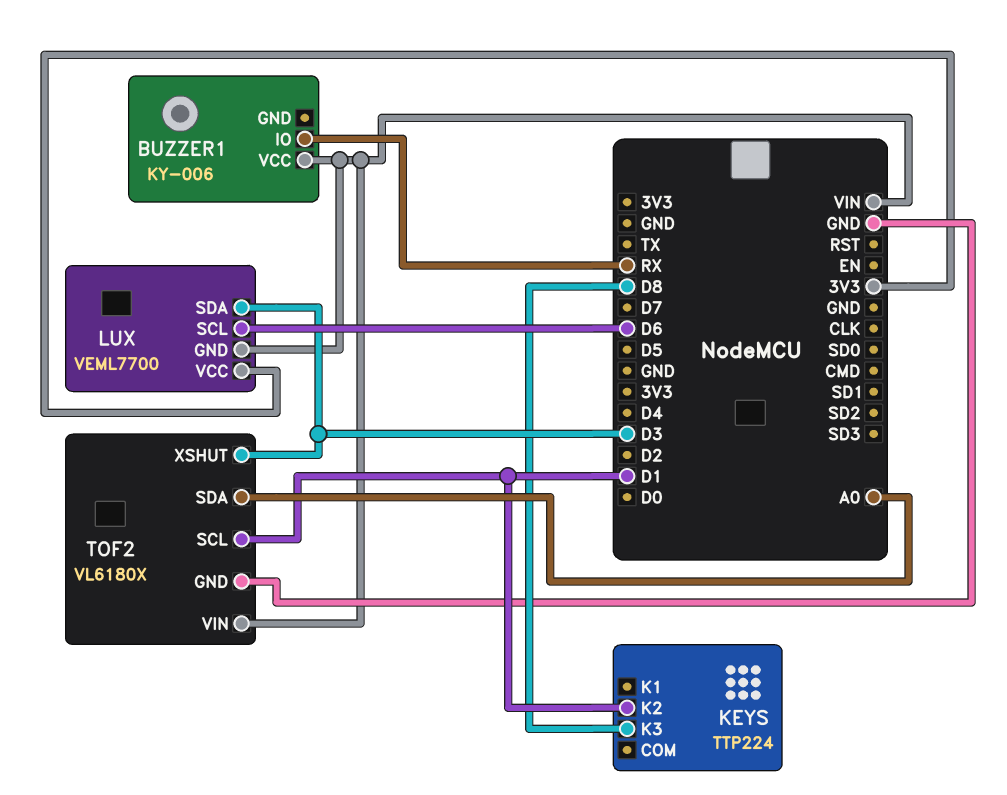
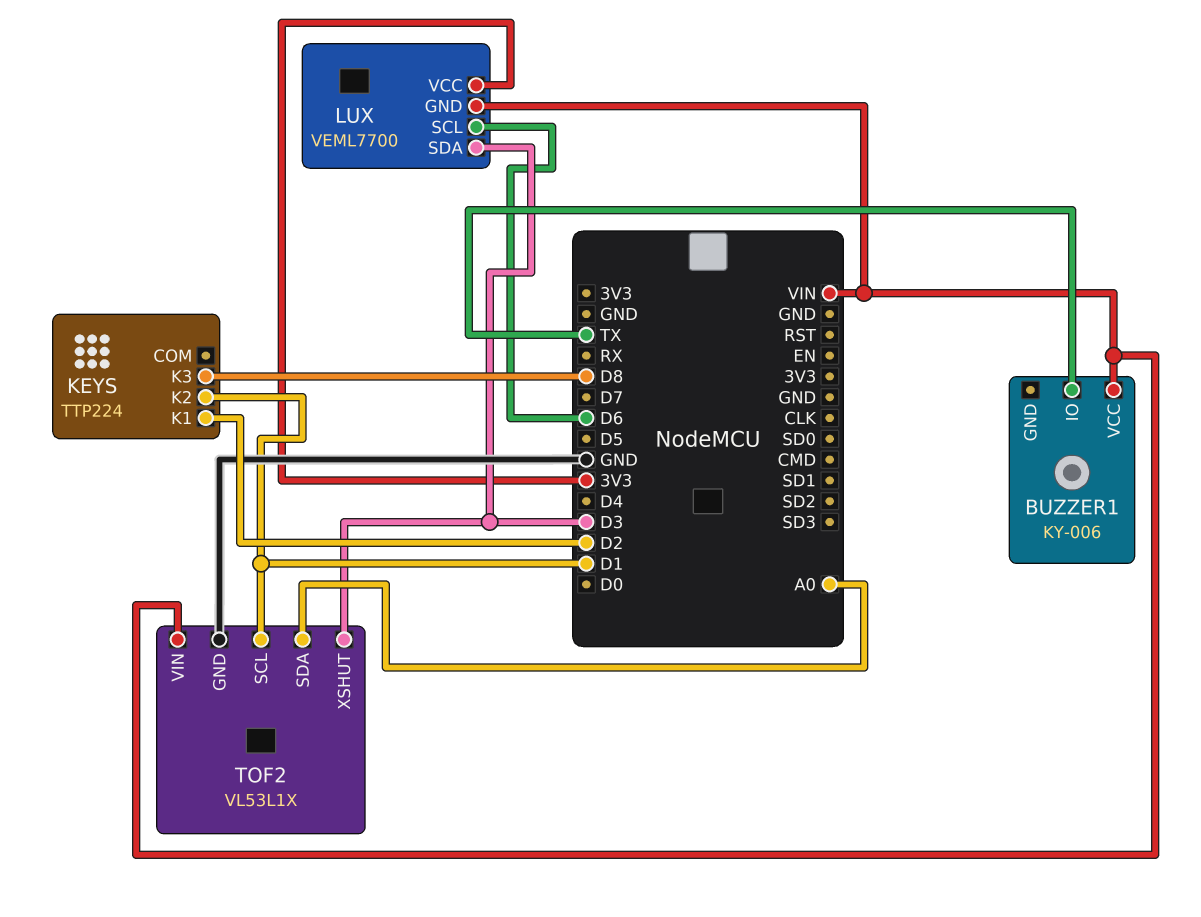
BUZZER1 pin IO: RX -> TX
KEYS pin K1: none -> D2
TOF2: VL6180X -> VL53L1X

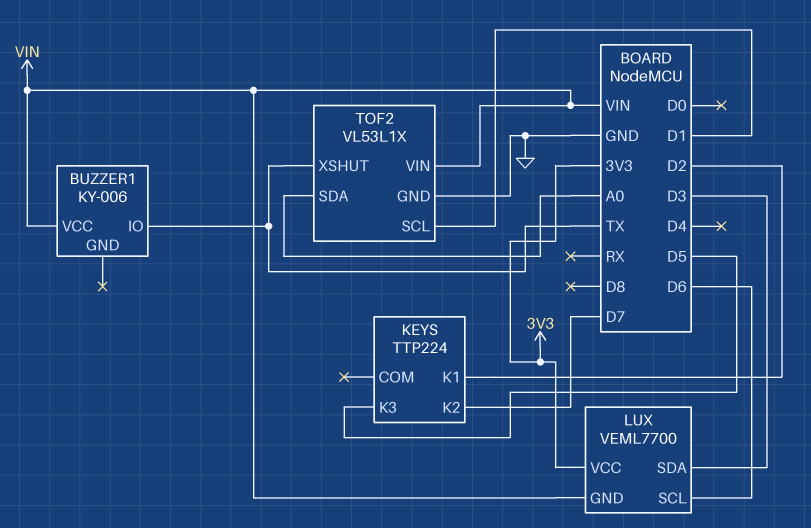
KEYS pin K2: D1 -> D7
KEYS pin K3: D8 -> D5
TOF2 pin XSHUT: D3 -> TX

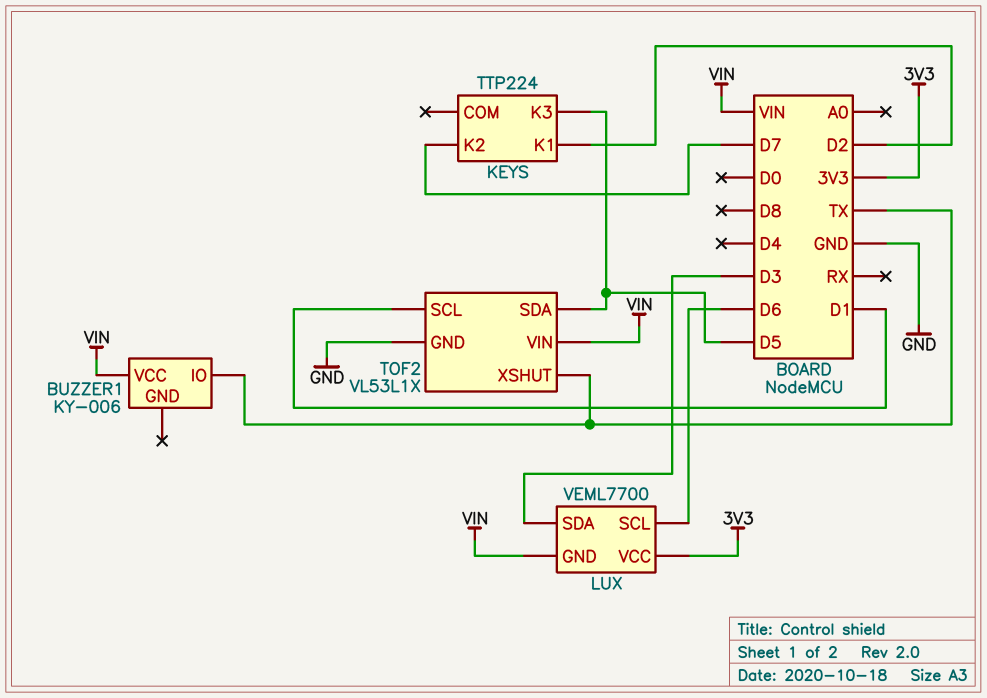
TOF2 pin SDA: A0 -> D5

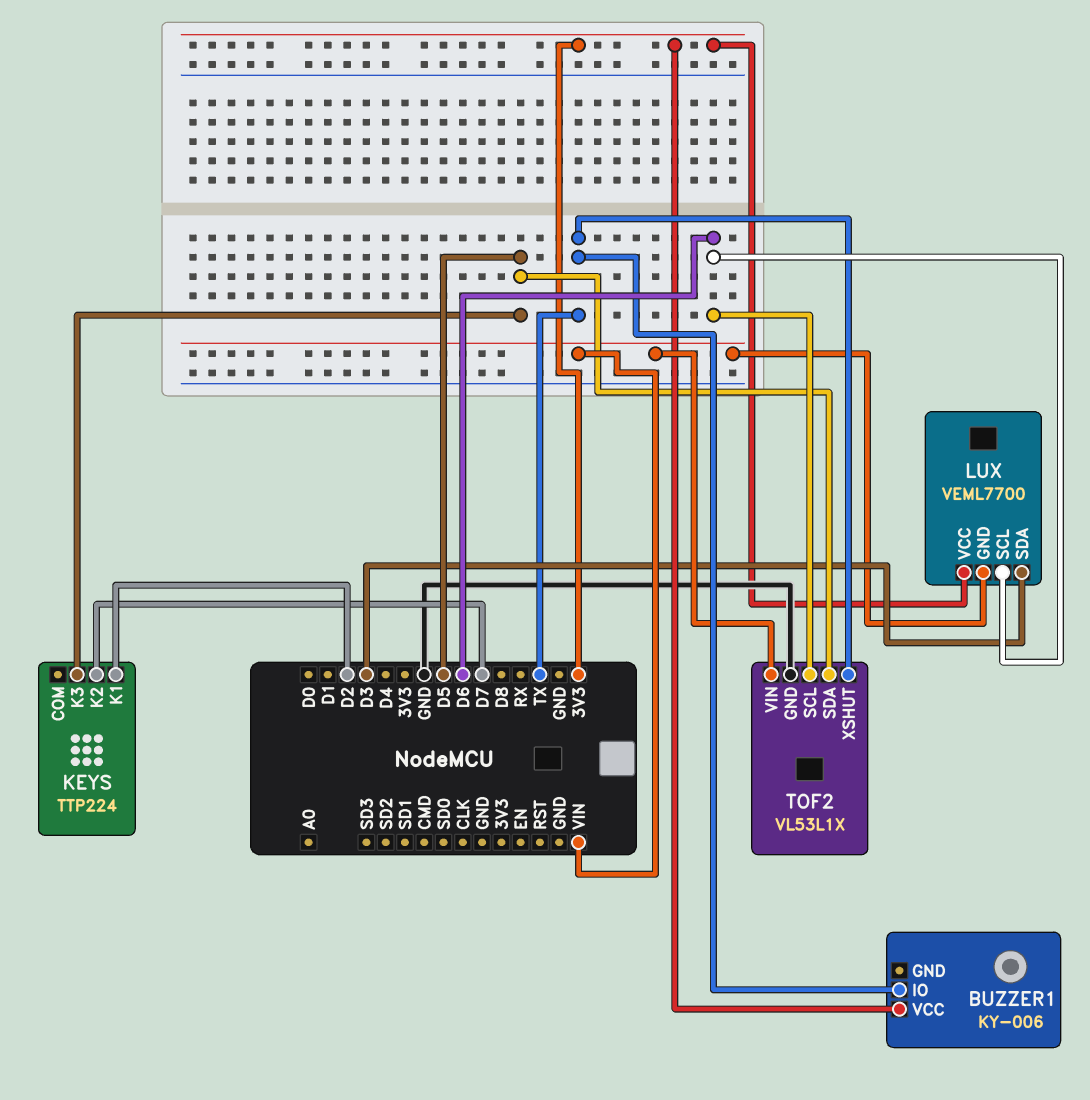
BUZZER1 pin VCC: VIN -> 3V3
TOF2 pin SCL: D1 -> D6

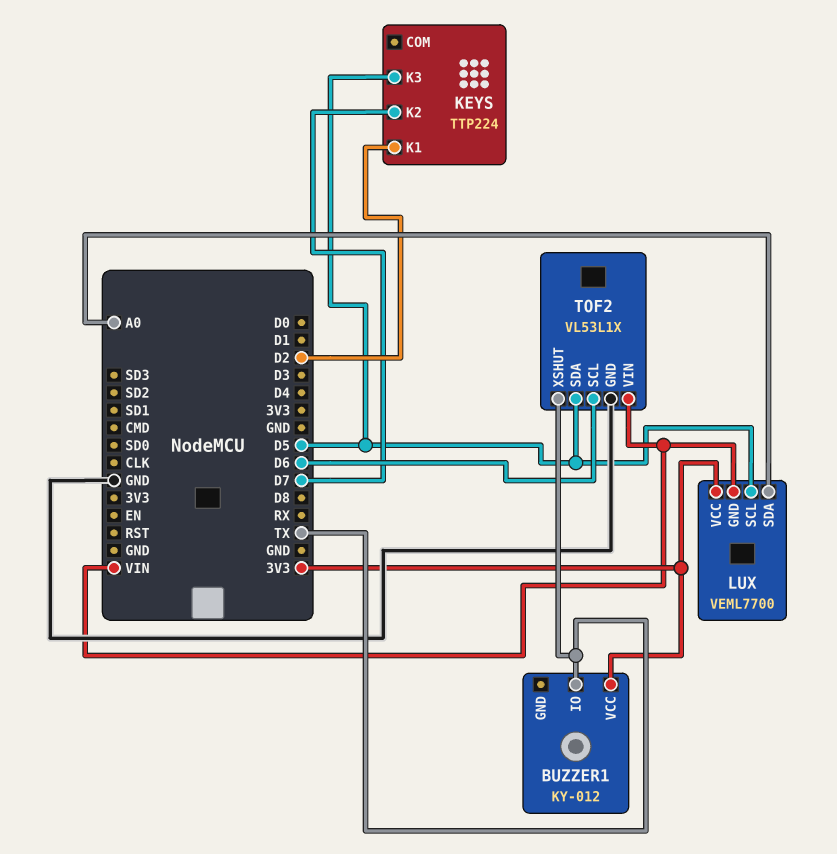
BUZZER1: KY-006 -> KY-012
LUX pin SCL: D6 -> D5
LUX pin SDA: D3 -> A0

